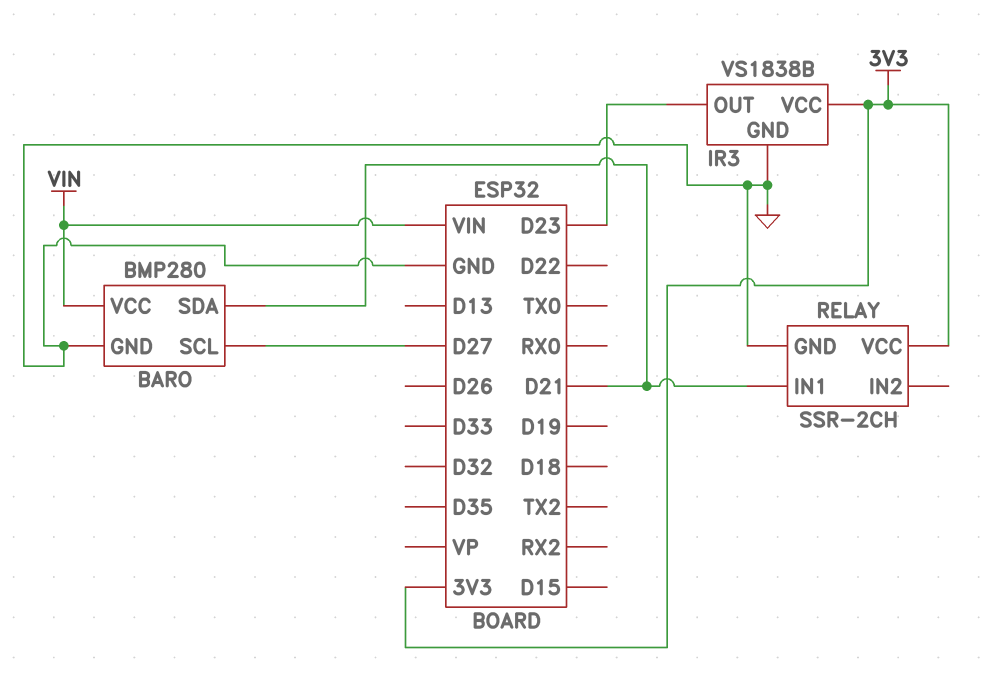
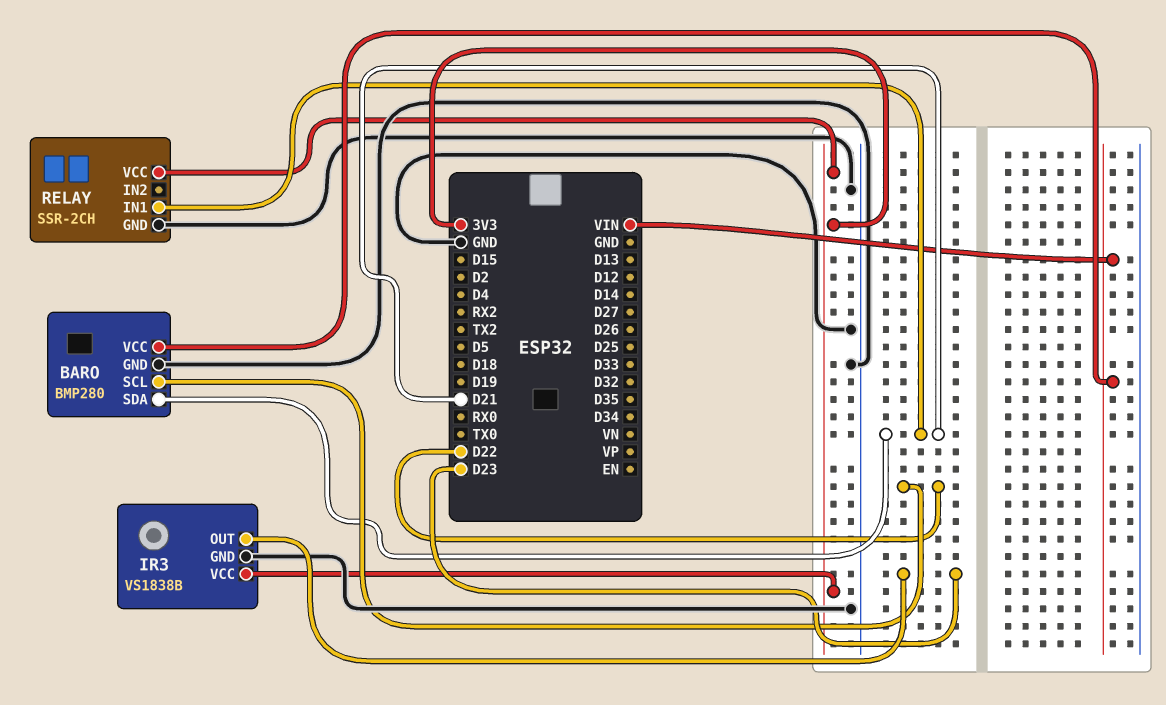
BARO pin SCL: D27 -> D22

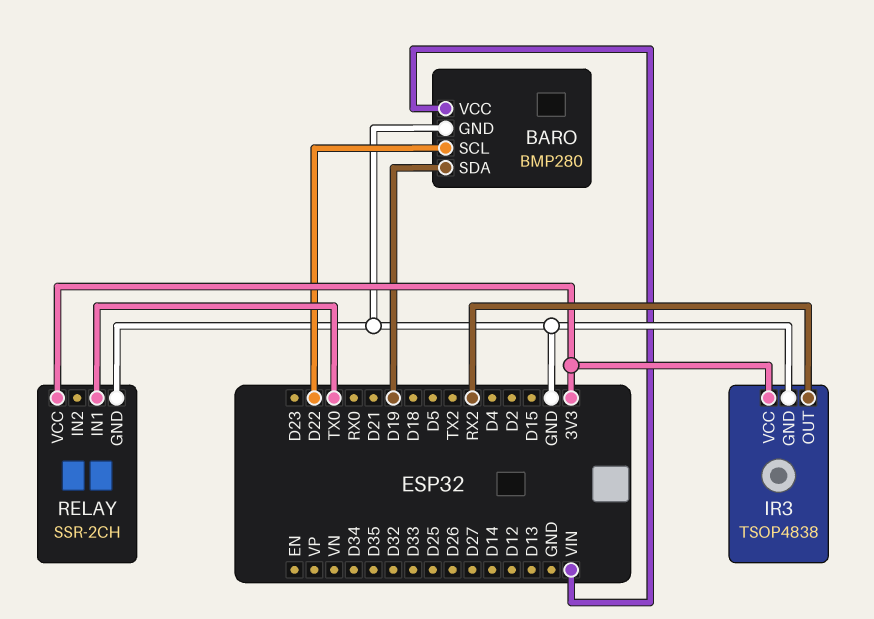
BARO pin SDA: D21 -> D19
IR3: VS1838B -> TSOP4838
IR3 pin OUT: D23 -> RX2
RELAY pin IN1: D21 -> TX0

